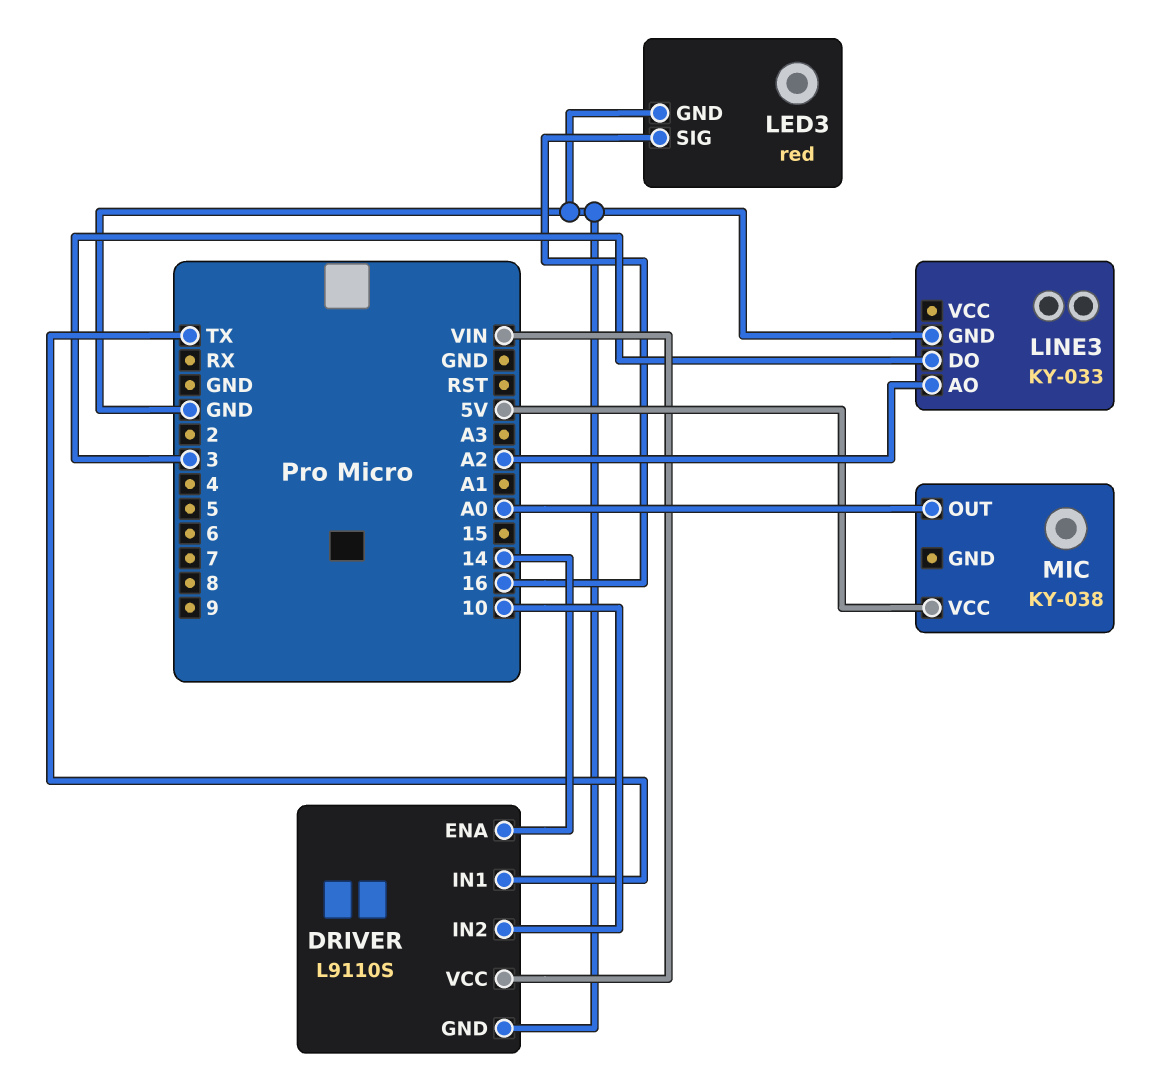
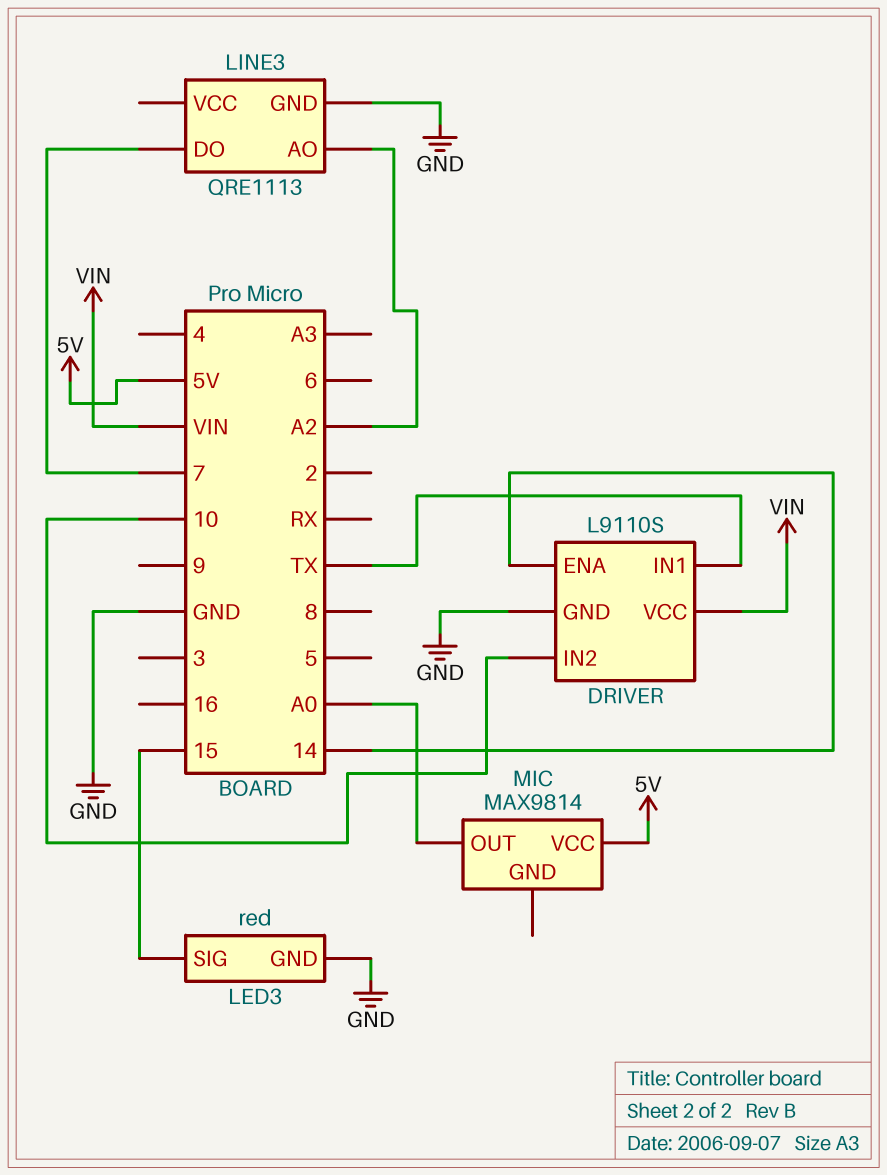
LED3 pin SIG: 16 -> 15
LINE3: KY-033 -> QRE1113
LINE3 pin DO: 3 -> 7
MIC: KY-038 -> MAX9814

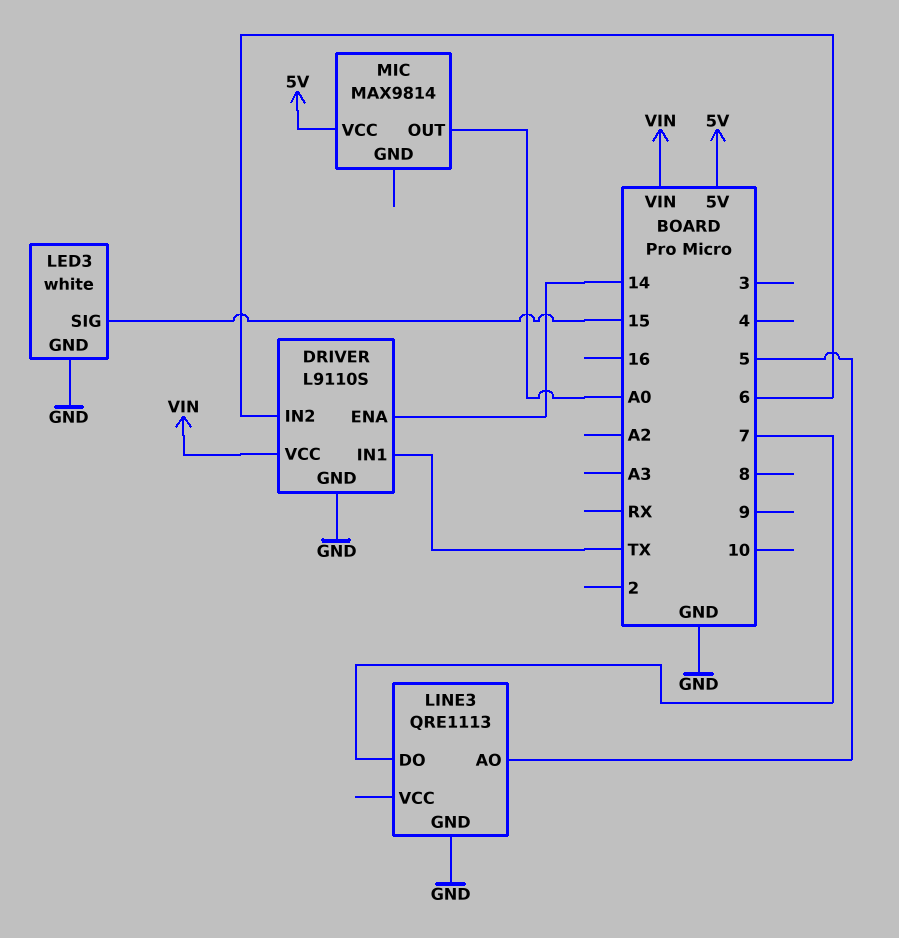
DRIVER pin IN2: 10 -> 6
LED3: red -> white
LINE3 pin AO: A2 -> 5

